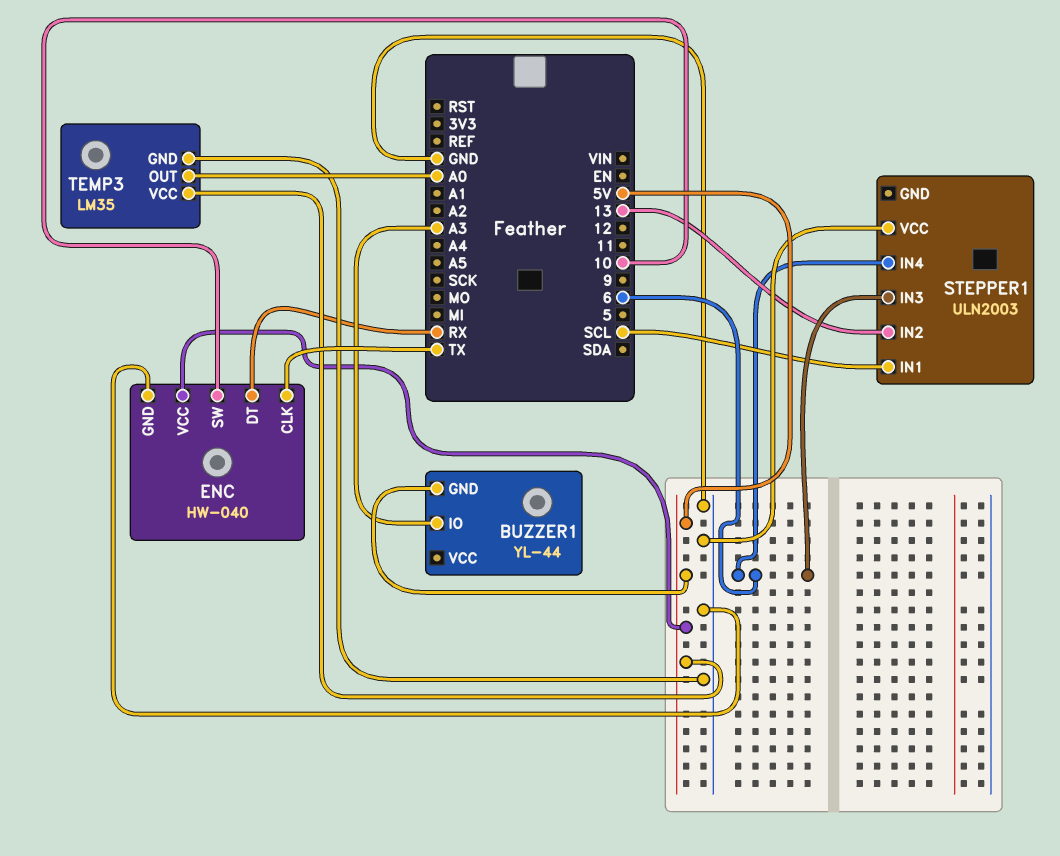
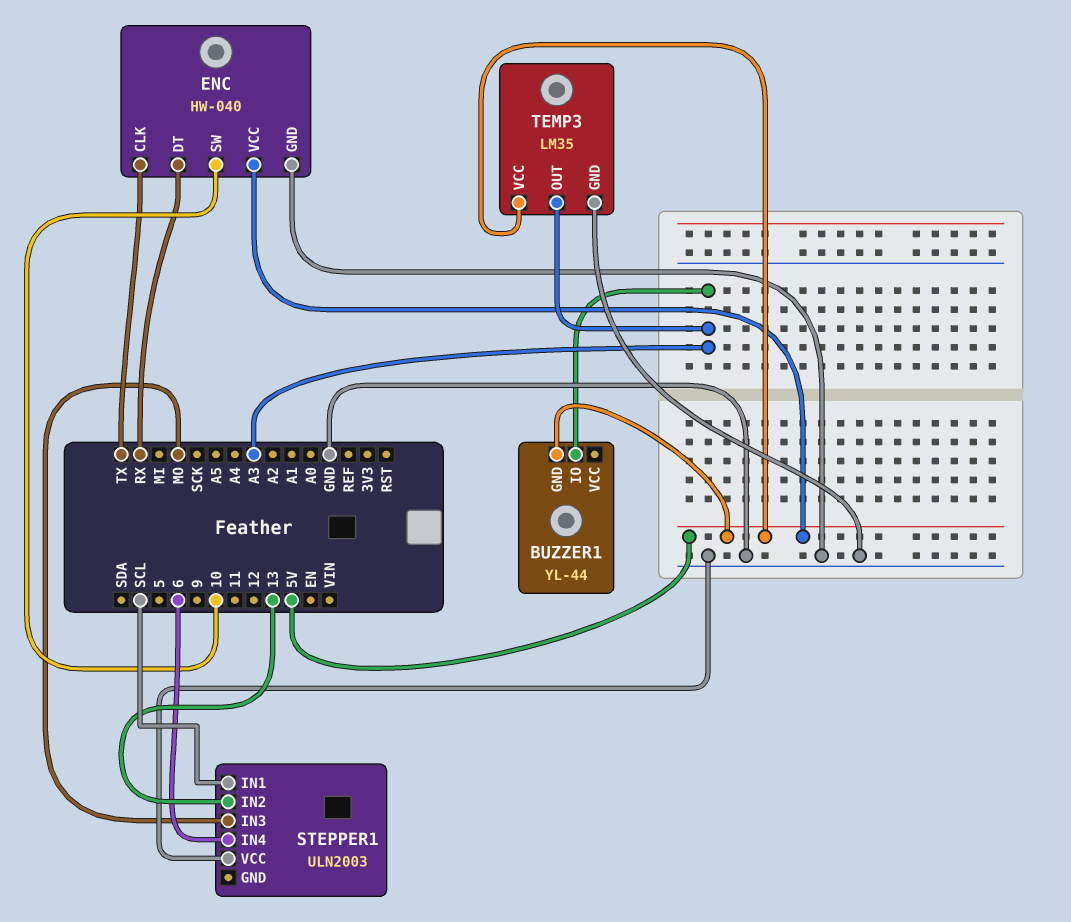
STEPPER1 pin IN3: 6 -> MO
TEMP3 pin OUT: A0 -> A3

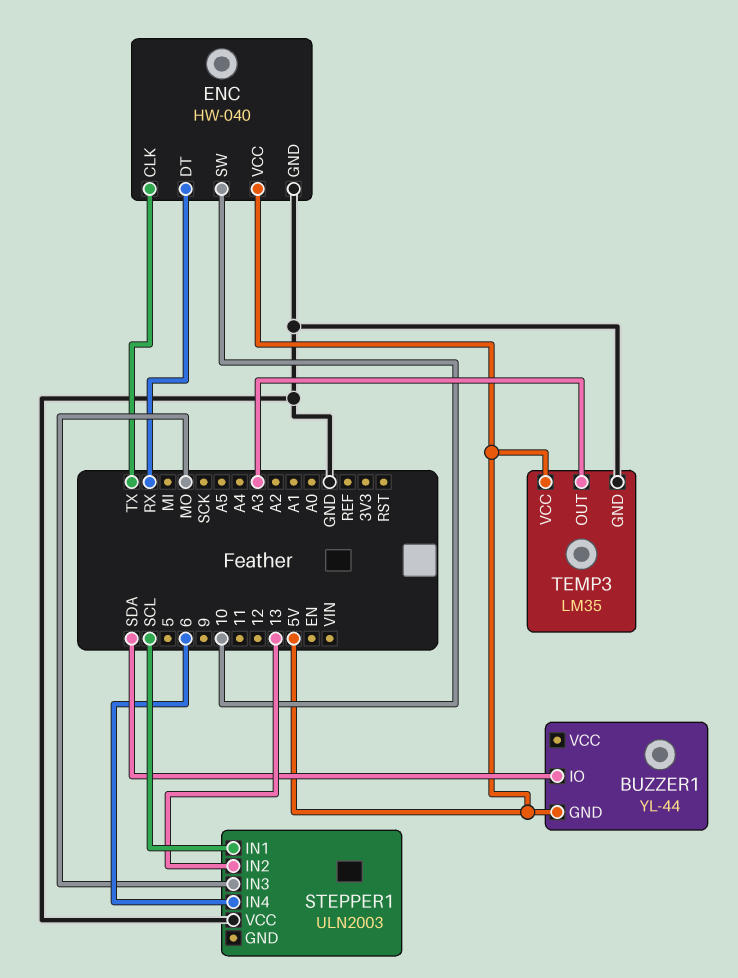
BUZZER1 pin IO: A3 -> SDA

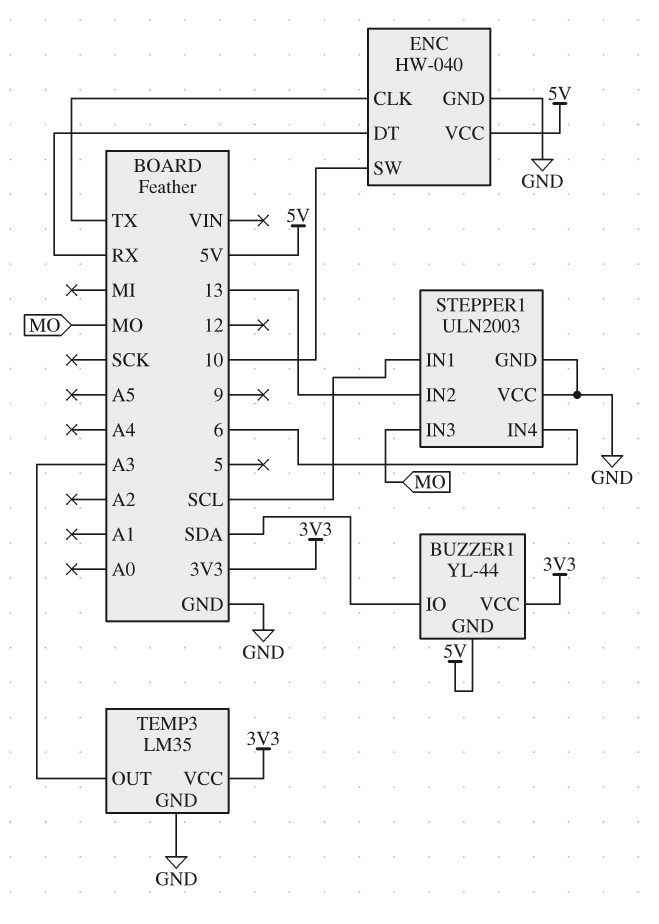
BUZZER1 pin VCC: none -> 3V3
STEPPER1 pin GND: none -> GND
TEMP3 pin VCC: 5V -> 3V3

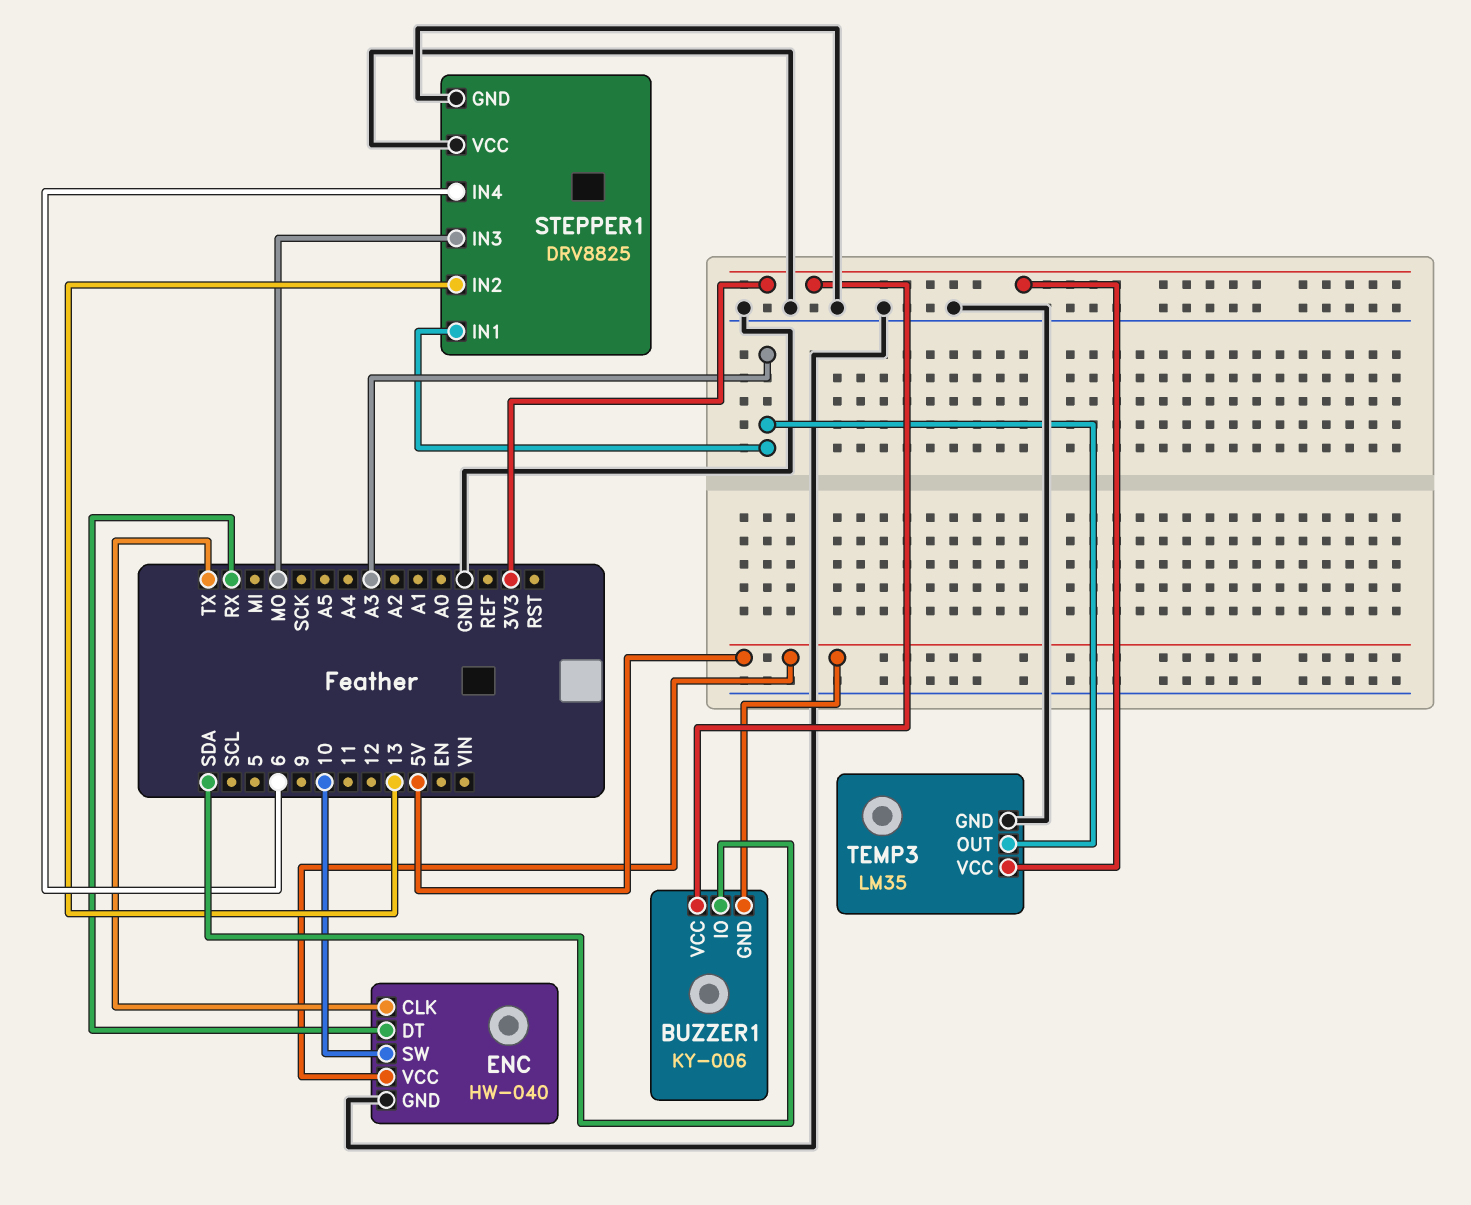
BUZZER1: YL-44 -> KY-006
STEPPER1: ULN2003 -> DRV8825
STEPPER1 pin IN1: SCL -> A3

